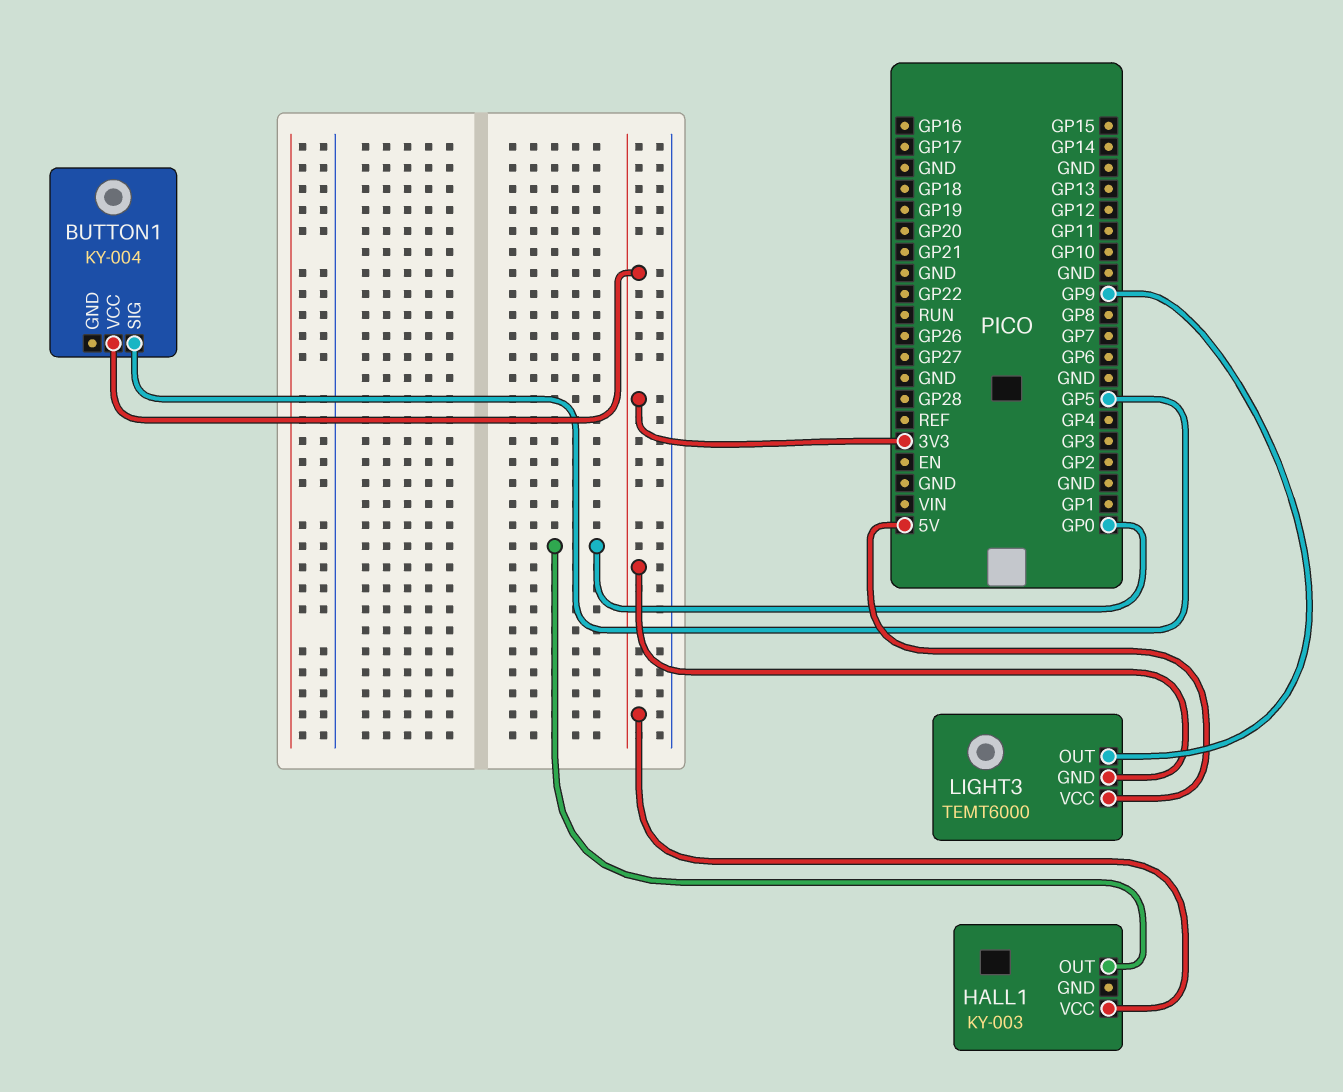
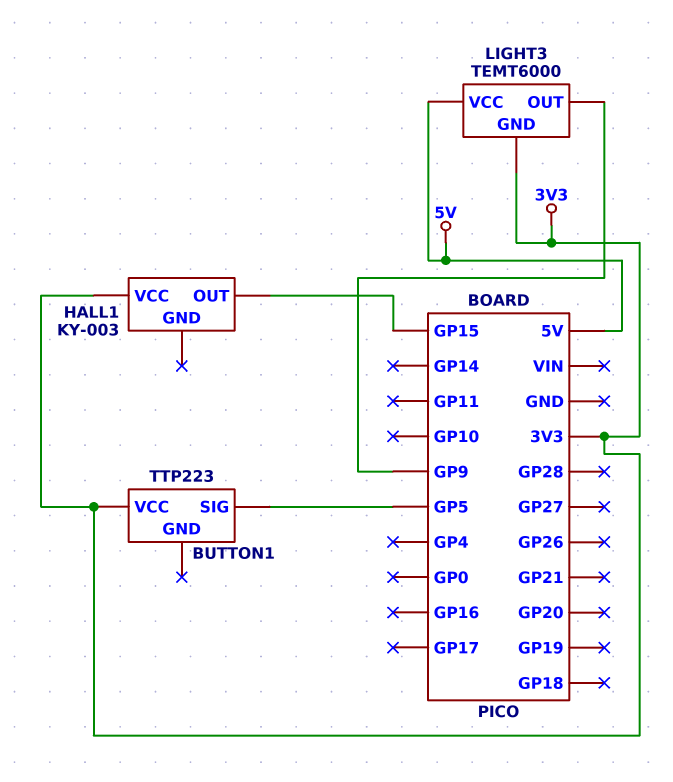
BUTTON1: KY-004 -> TTP223
HALL1 pin OUT: GP0 -> GP15

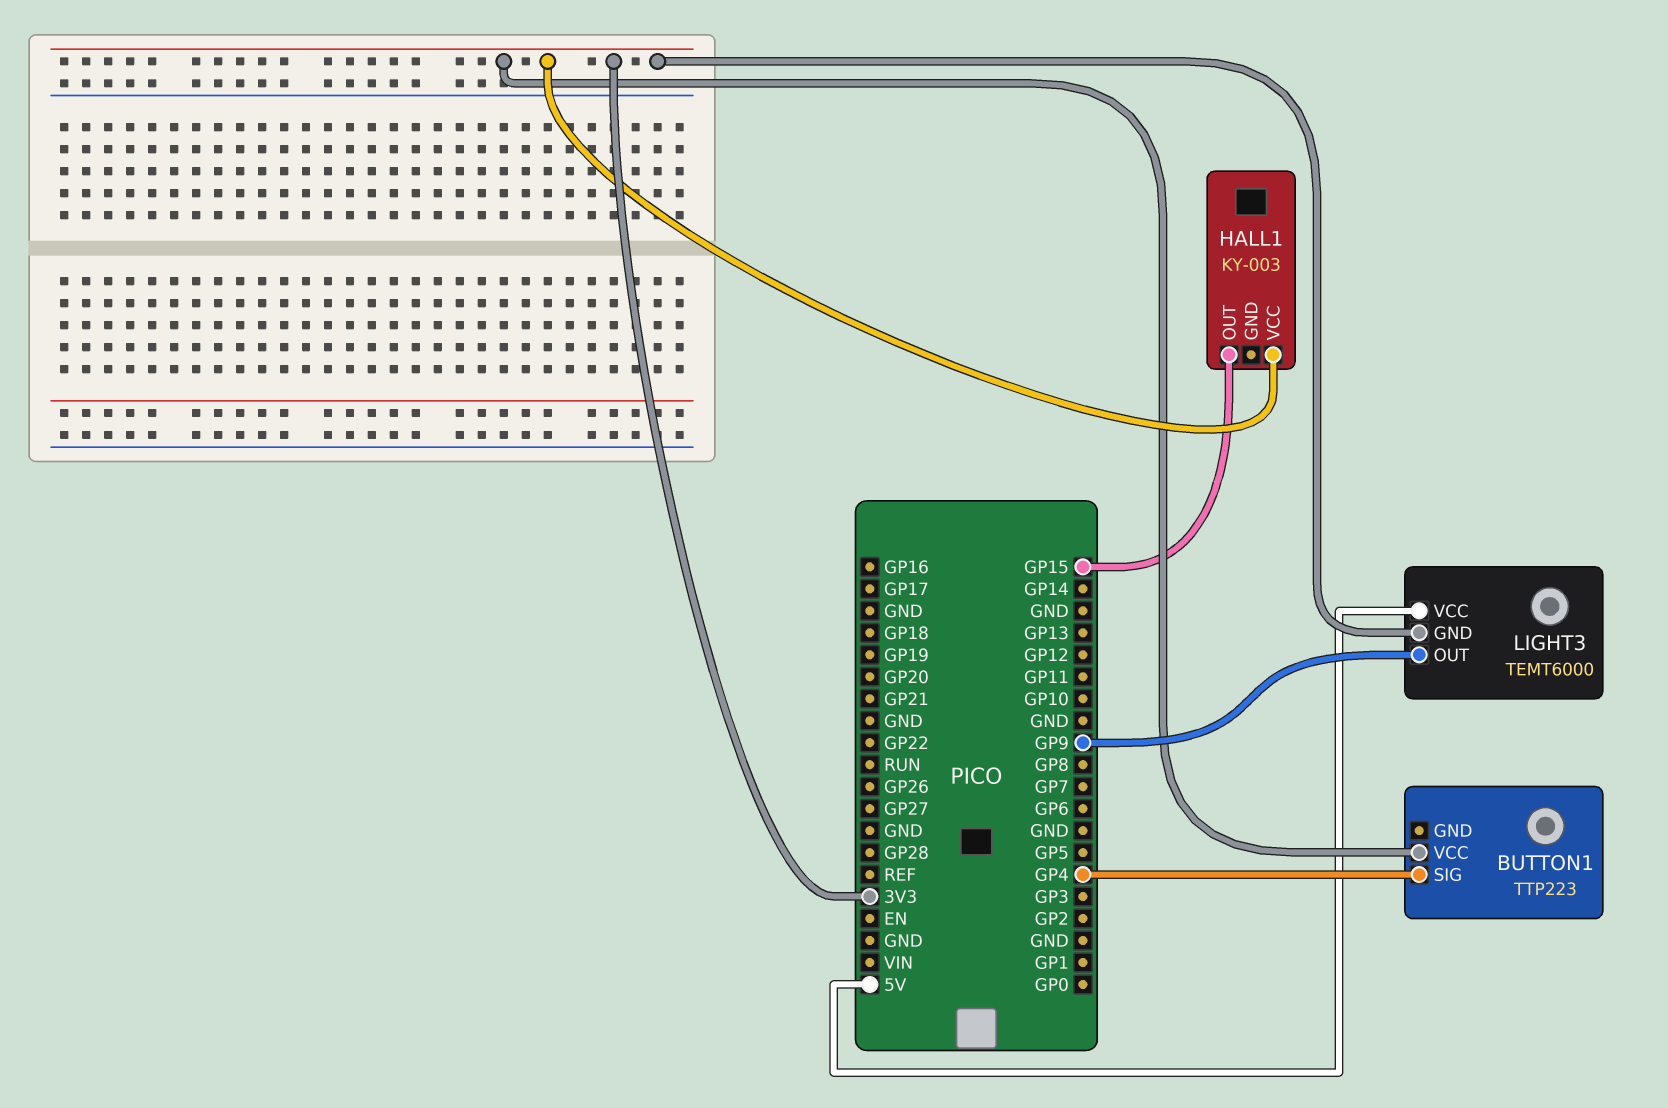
BUTTON1 pin SIG: GP5 -> GP4

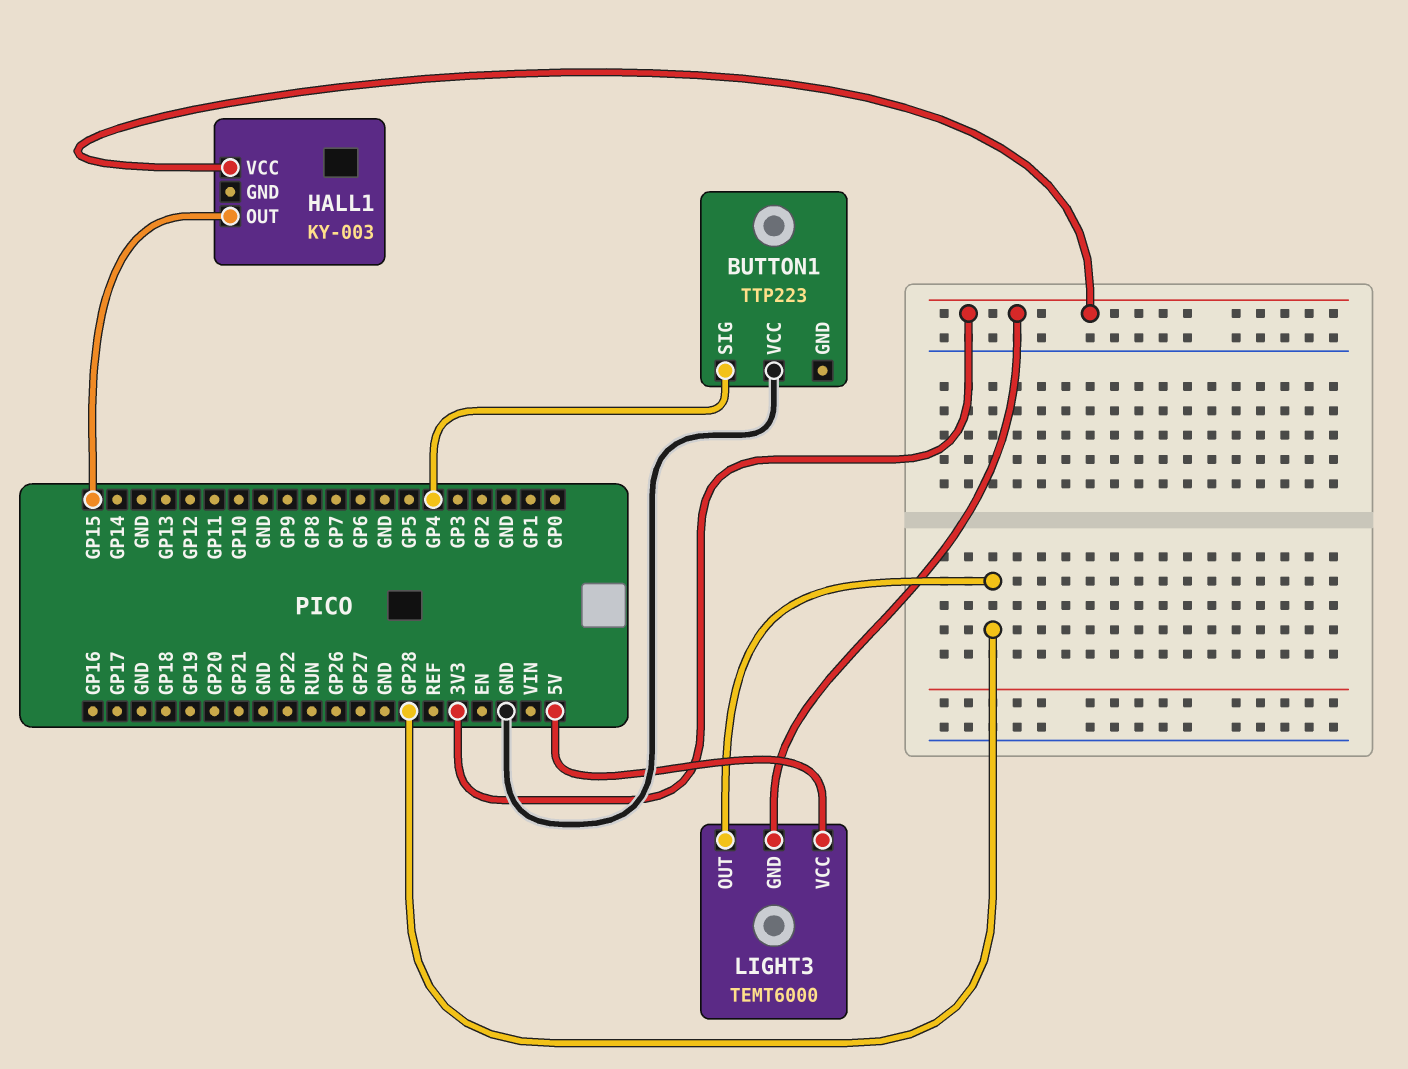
BUTTON1 pin VCC: 3V3 -> GND
LIGHT3 pin OUT: GP9 -> GP28

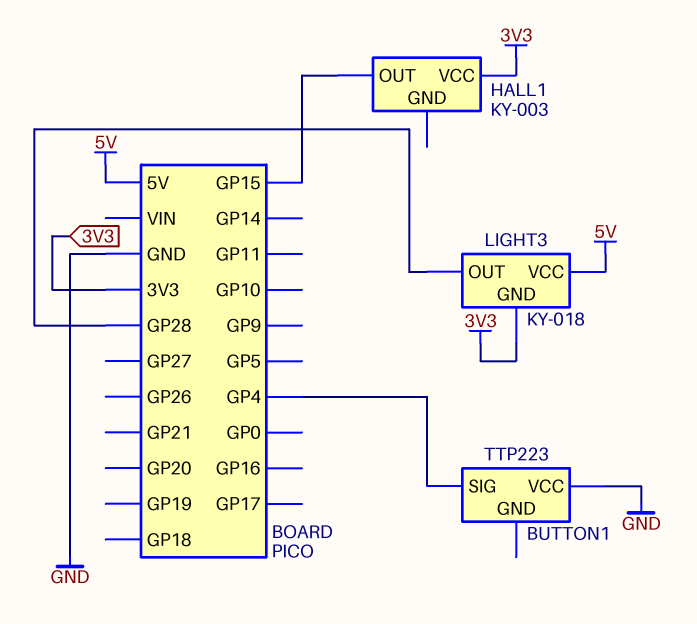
LIGHT3: TEMT6000 -> KY-018

